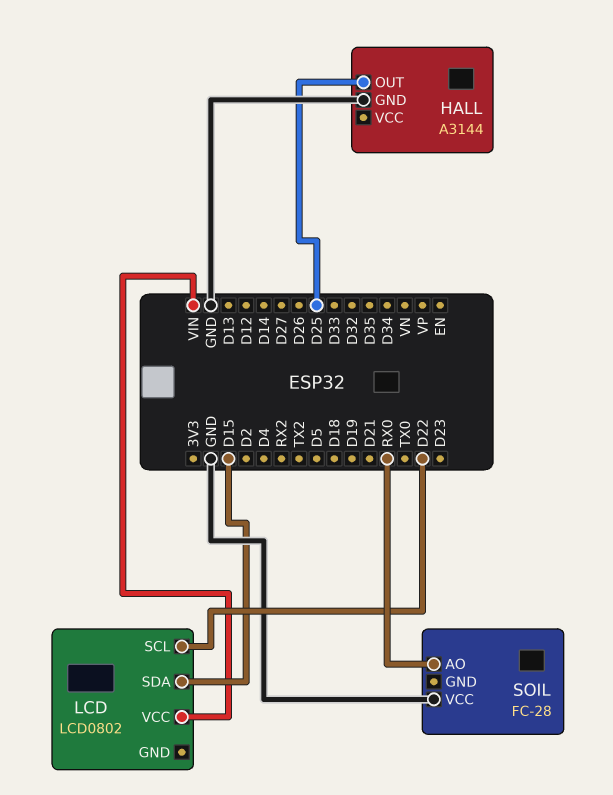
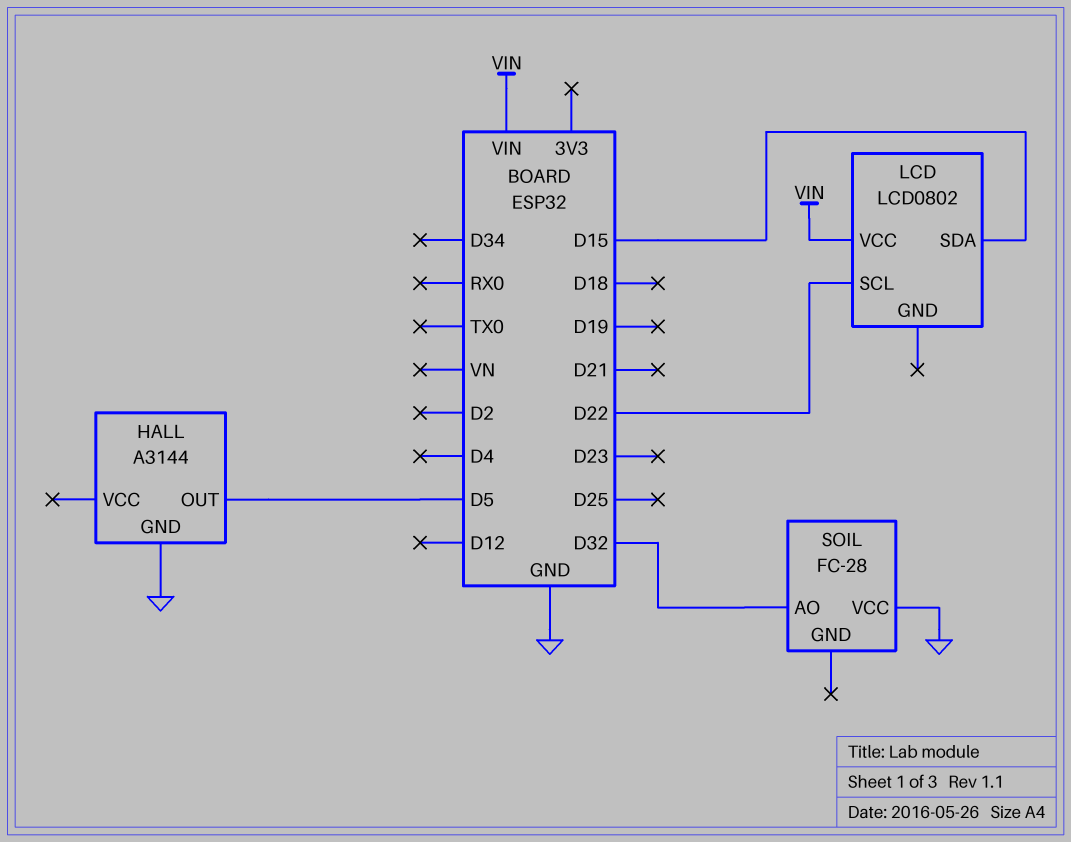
HALL pin OUT: D25 -> D5
SOIL pin AO: RX0 -> D32

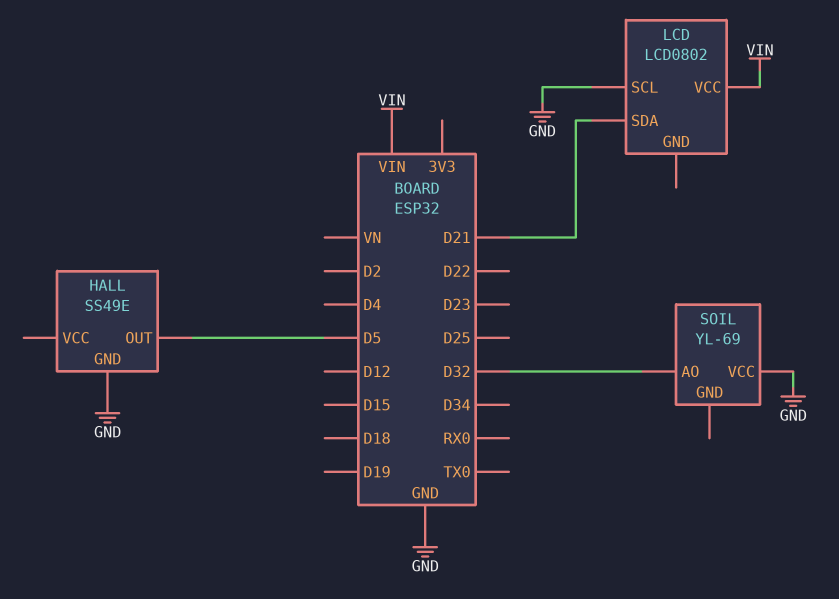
HALL: A3144 -> SS49E
LCD pin SCL: D22 -> GND
LCD pin SDA: D15 -> D21
SOIL: FC-28 -> YL-69

